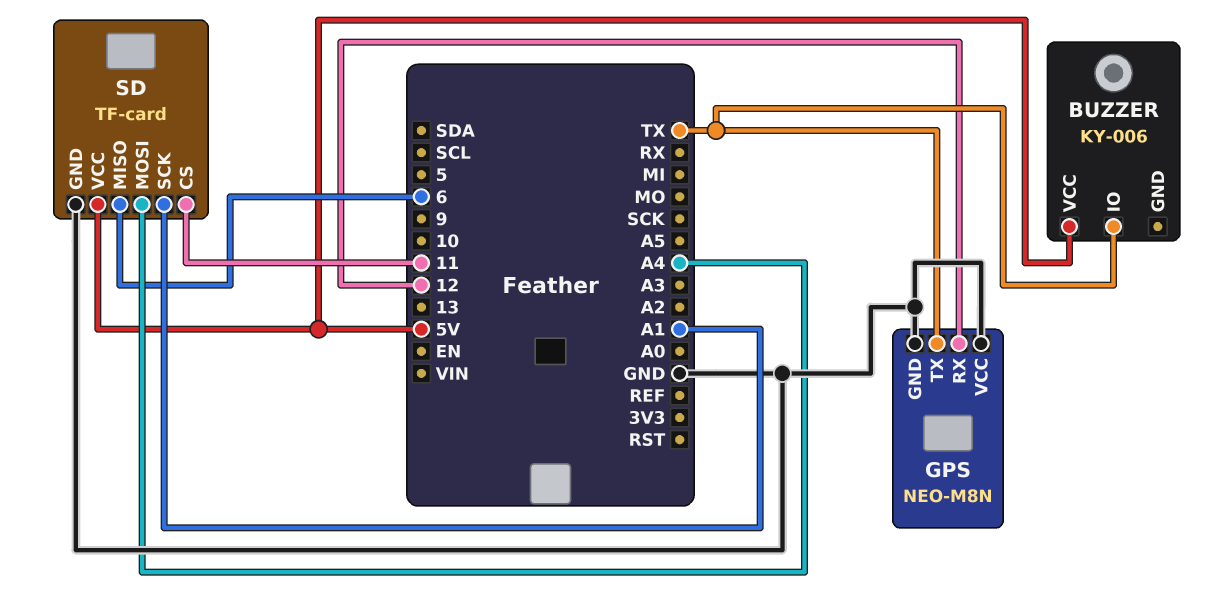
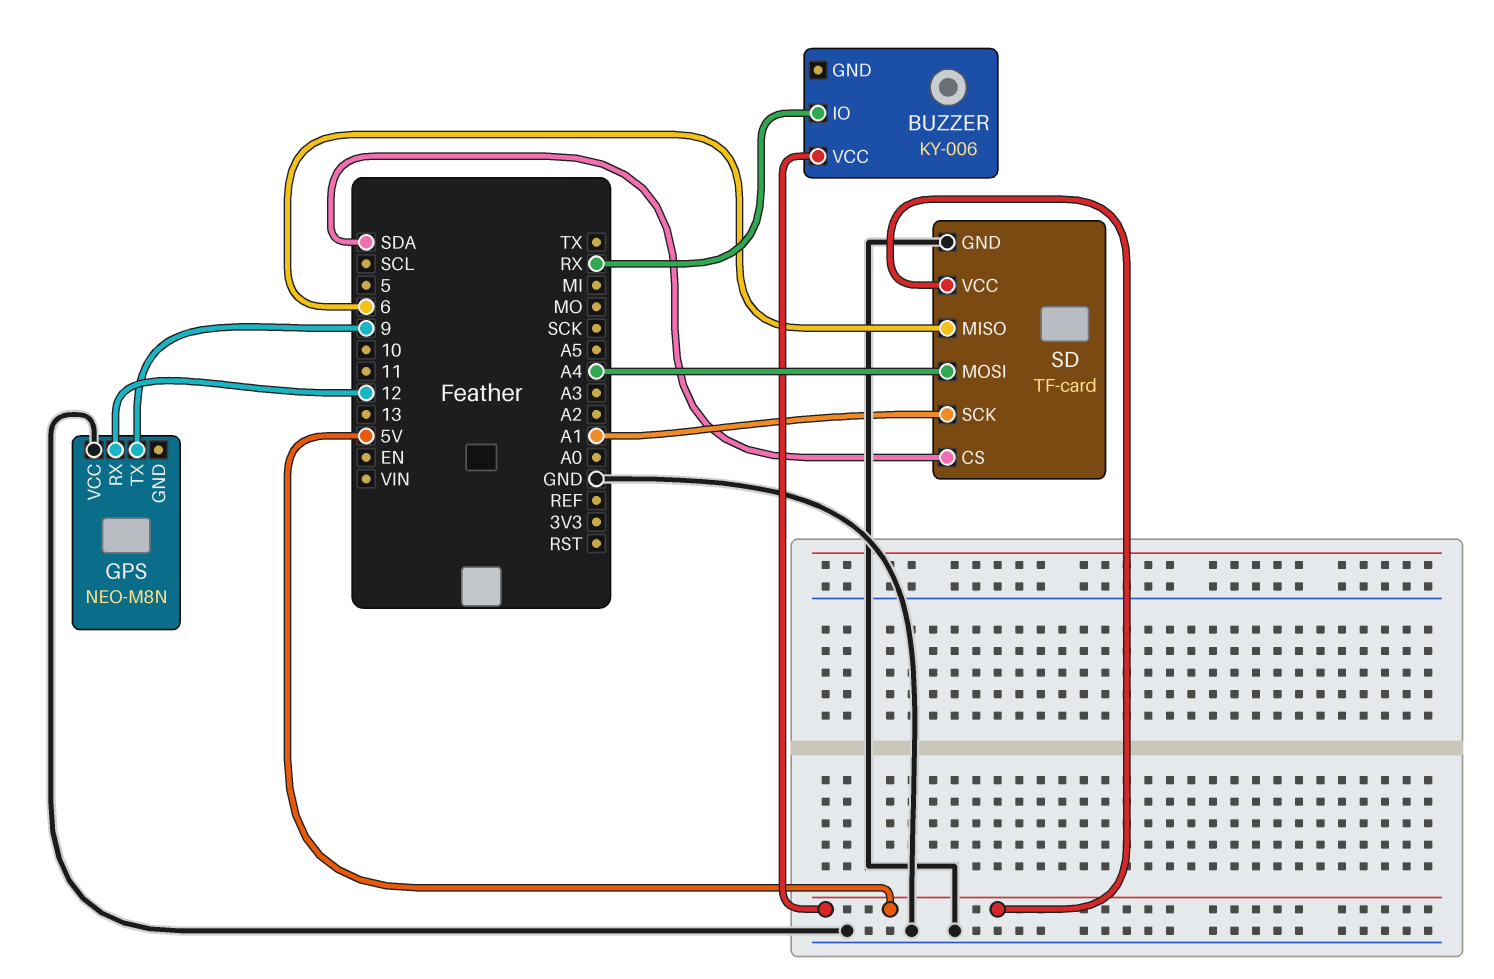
BUZZER pin IO: TX -> RX
GPS pin GND: GND -> none
GPS pin TX: TX -> 9
SD pin CS: 11 -> SDA

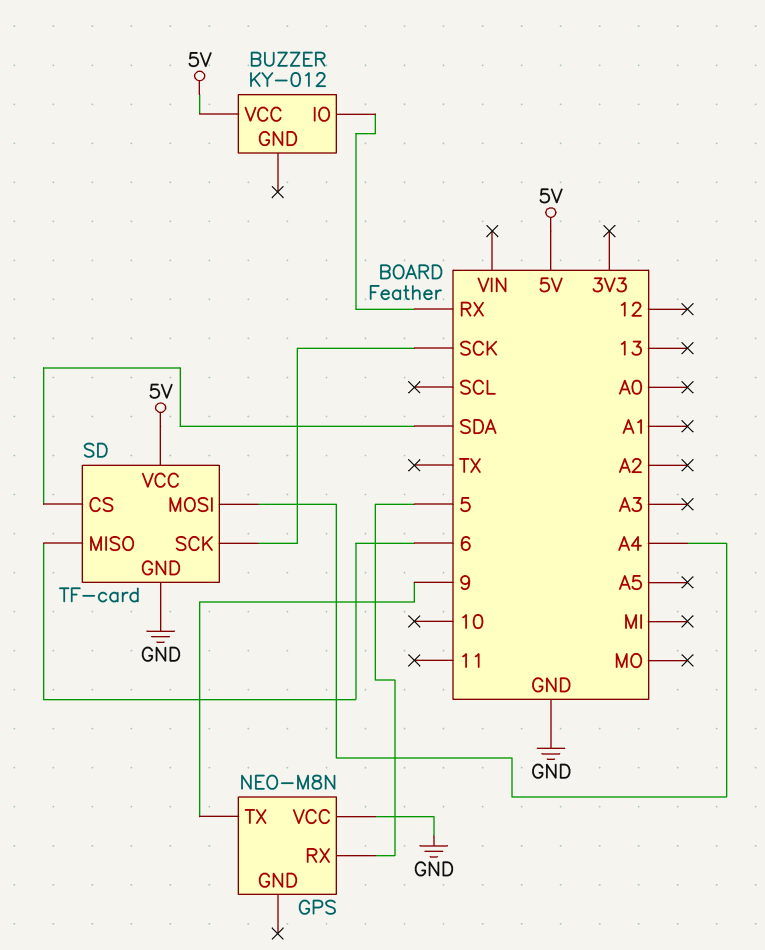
BUZZER: KY-006 -> KY-012
GPS pin RX: 12 -> 5
SD pin SCK: A1 -> SCK

